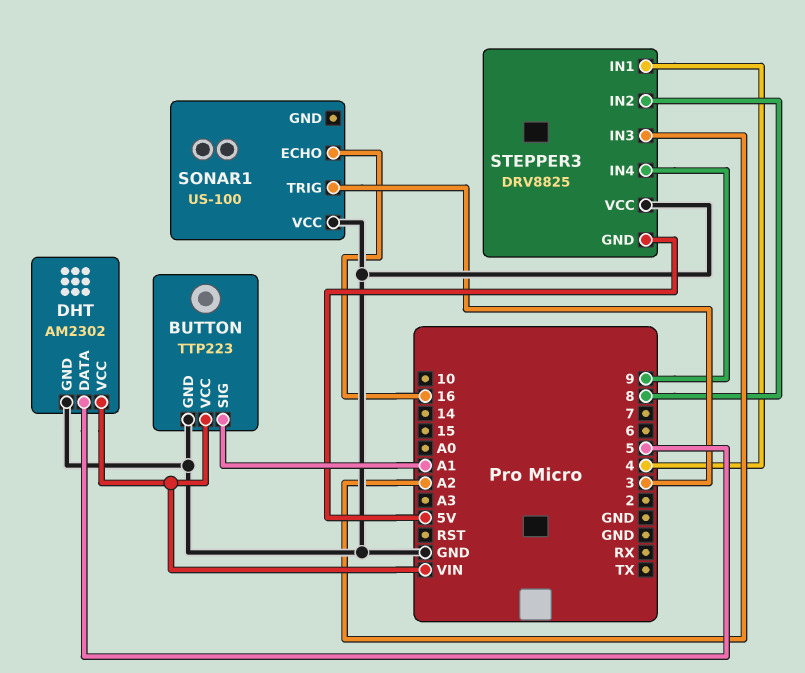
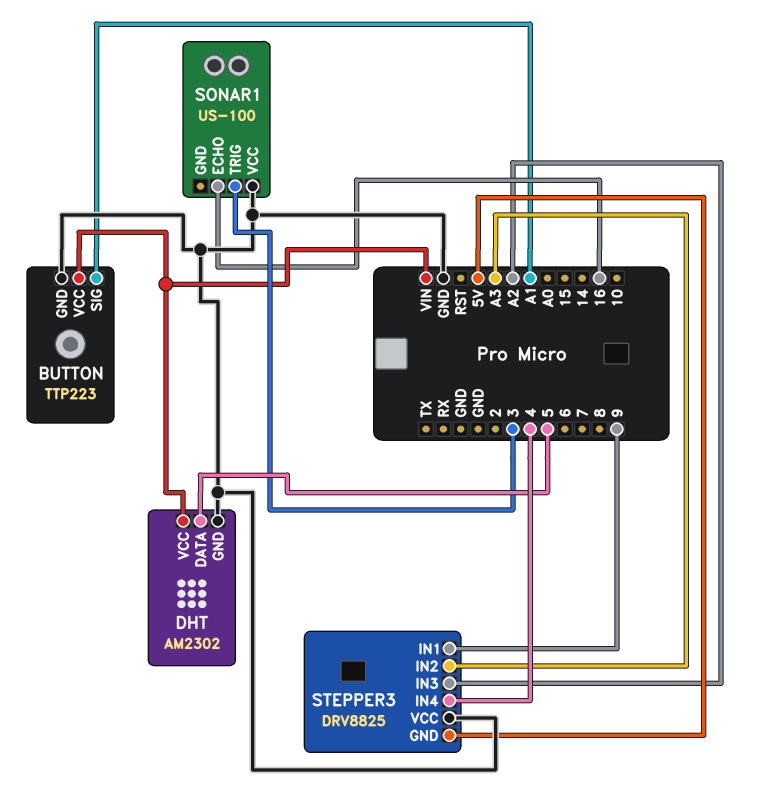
STEPPER3 pin IN1: 4 -> 9
STEPPER3 pin IN2: 8 -> A3
STEPPER3 pin IN4: 9 -> 4

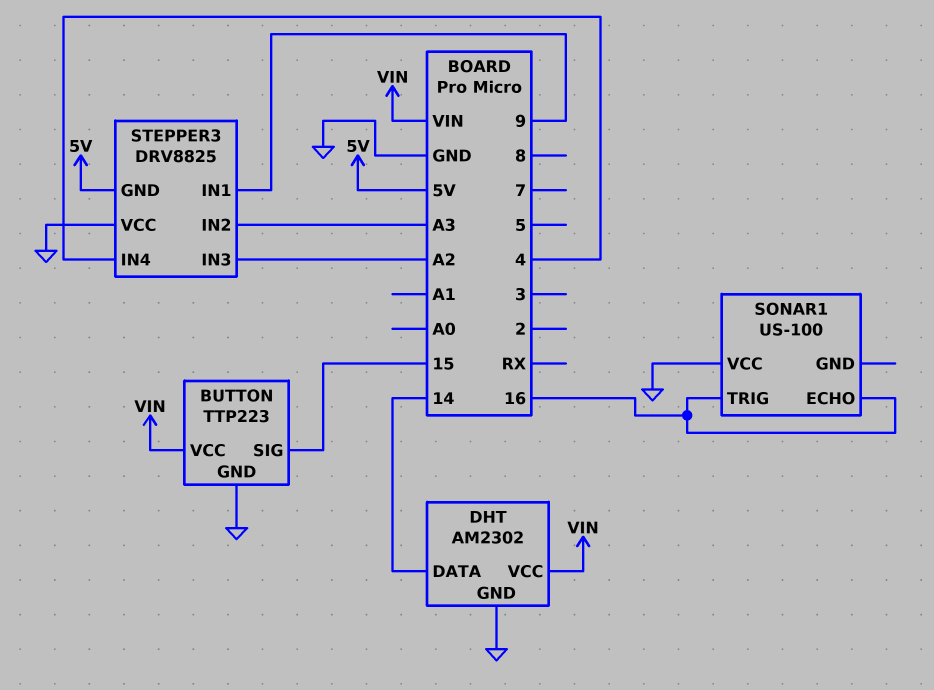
BUTTON pin SIG: A1 -> 15
DHT pin DATA: 5 -> 14
SONAR1 pin TRIG: 3 -> 16

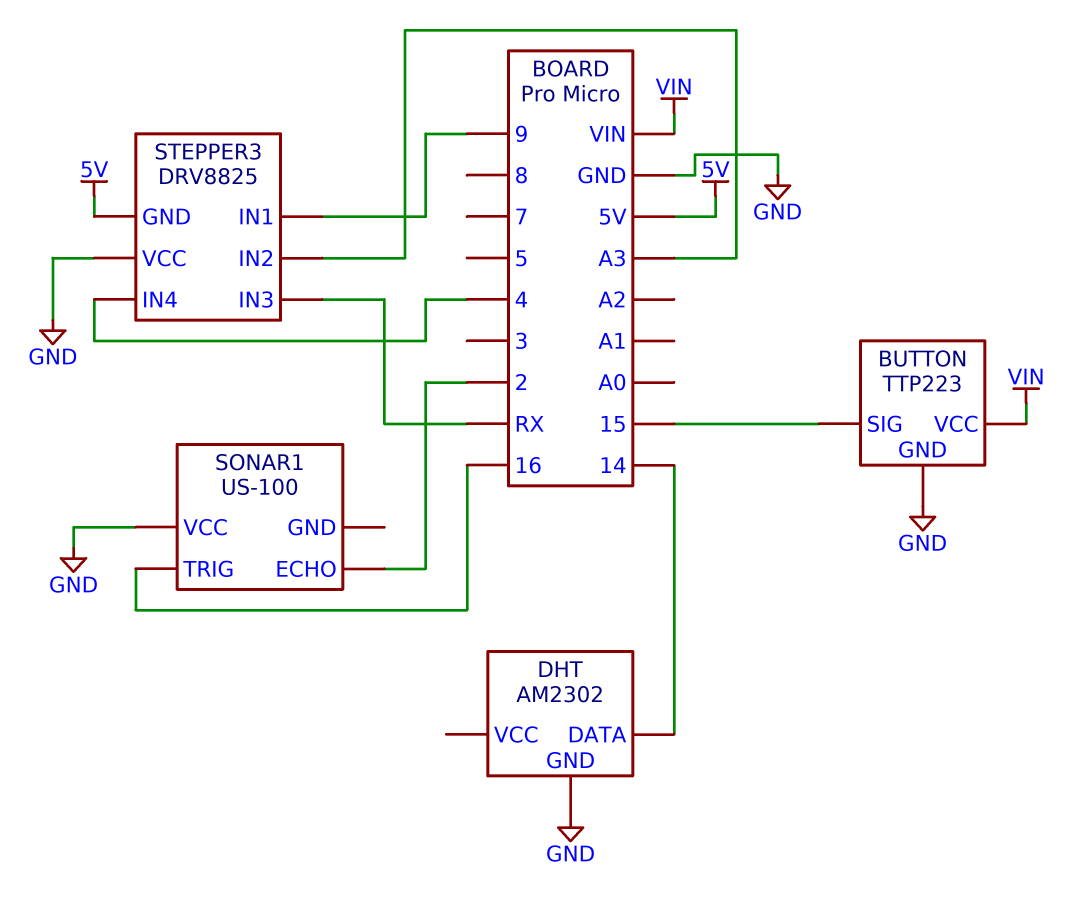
DHT pin VCC: VIN -> none
SONAR1 pin ECHO: 16 -> 2
STEPPER3 pin IN3: A2 -> RX

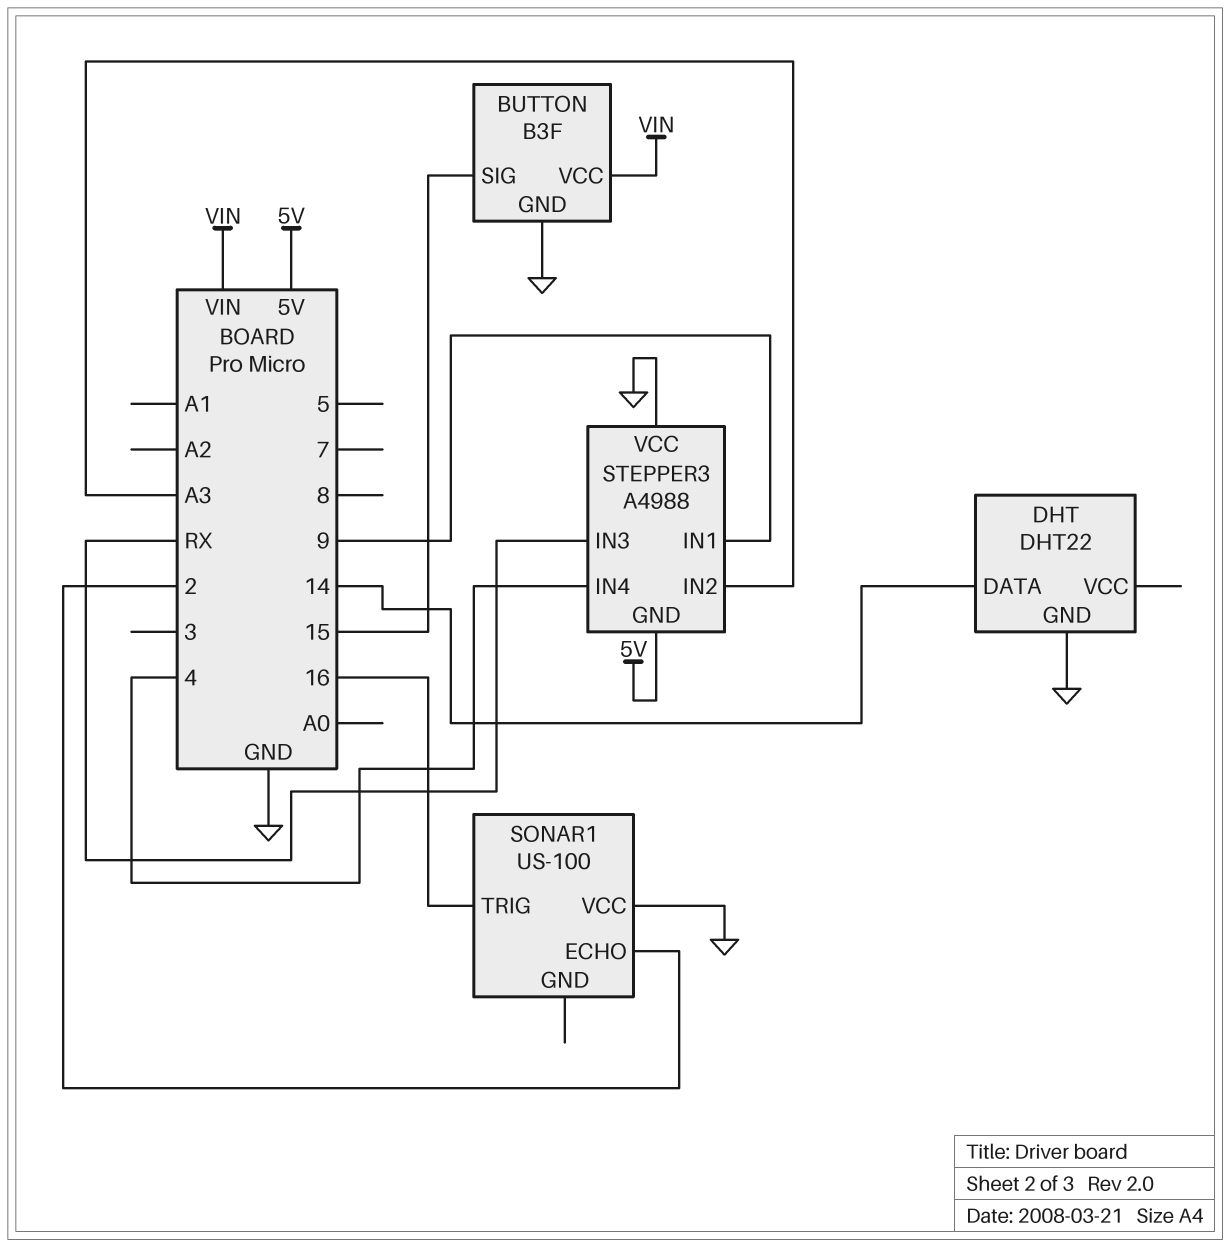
BUTTON: TTP223 -> B3F
DHT: AM2302 -> DHT22
STEPPER3: DRV8825 -> A4988

